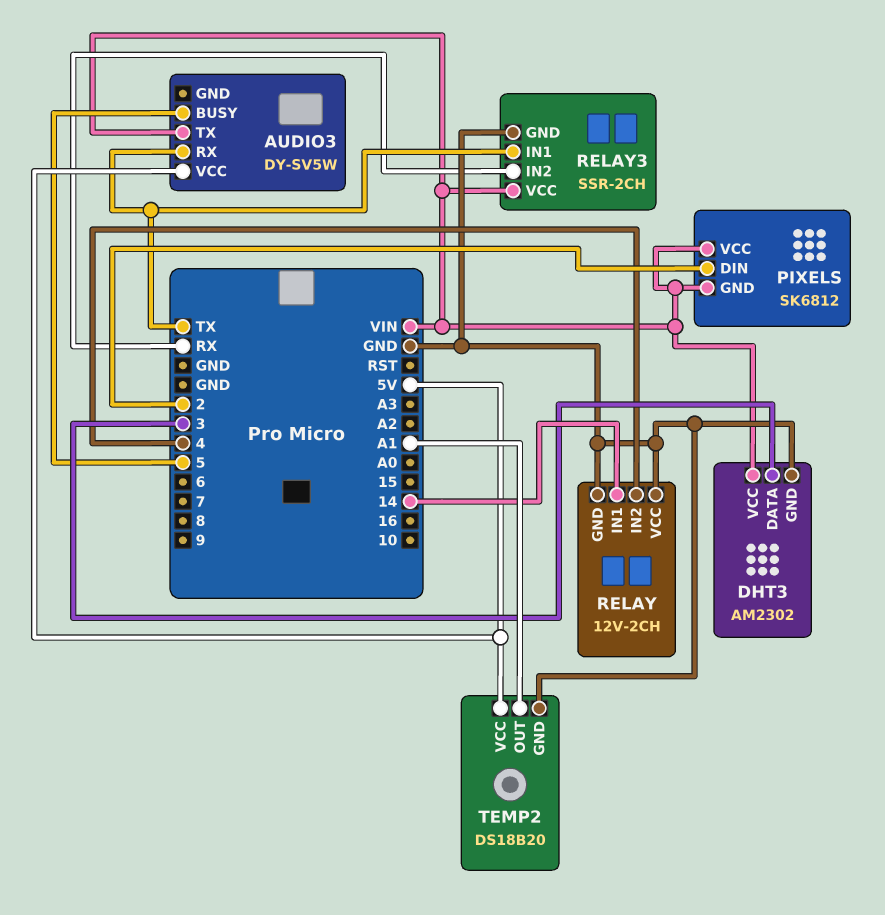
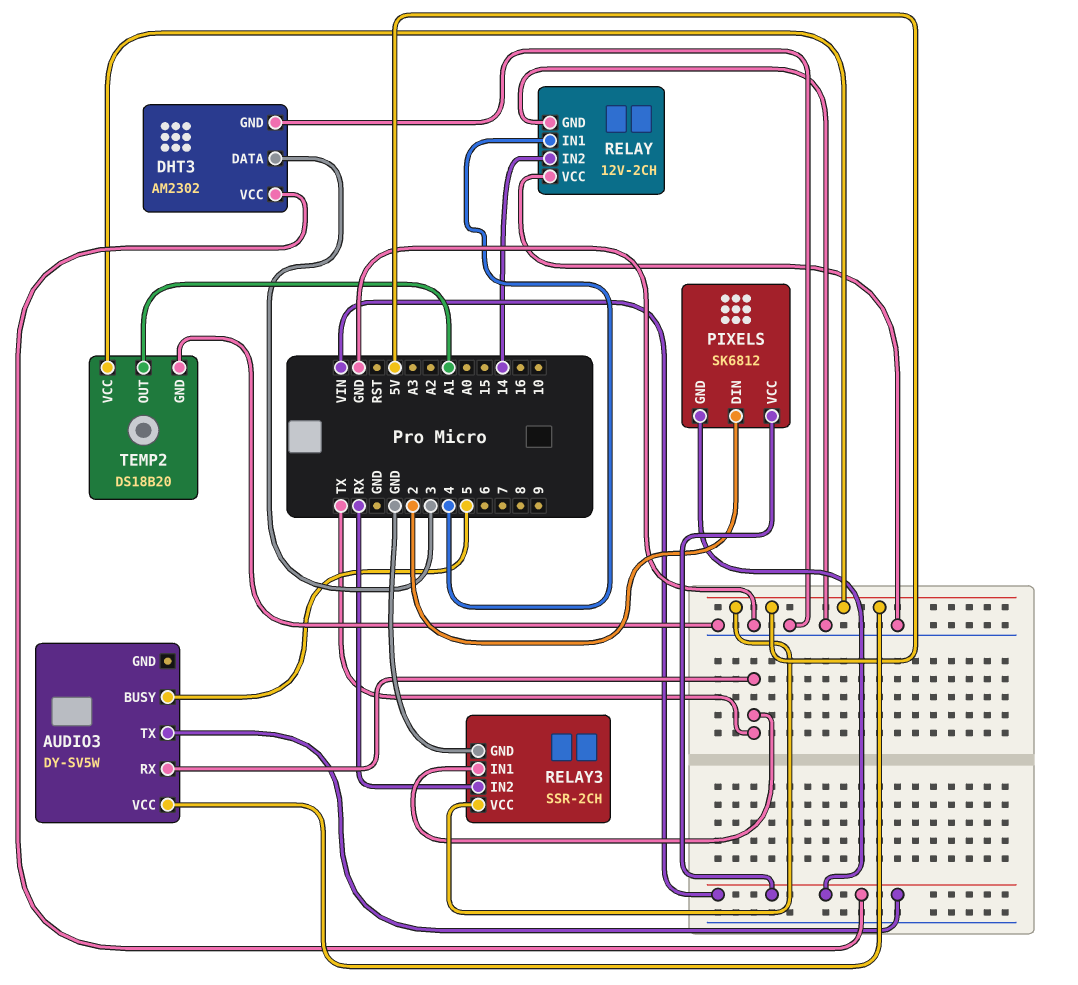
RELAY pin IN1: 14 -> 4
RELAY pin IN2: 4 -> 14
RELAY3 pin VCC: VIN -> 5V

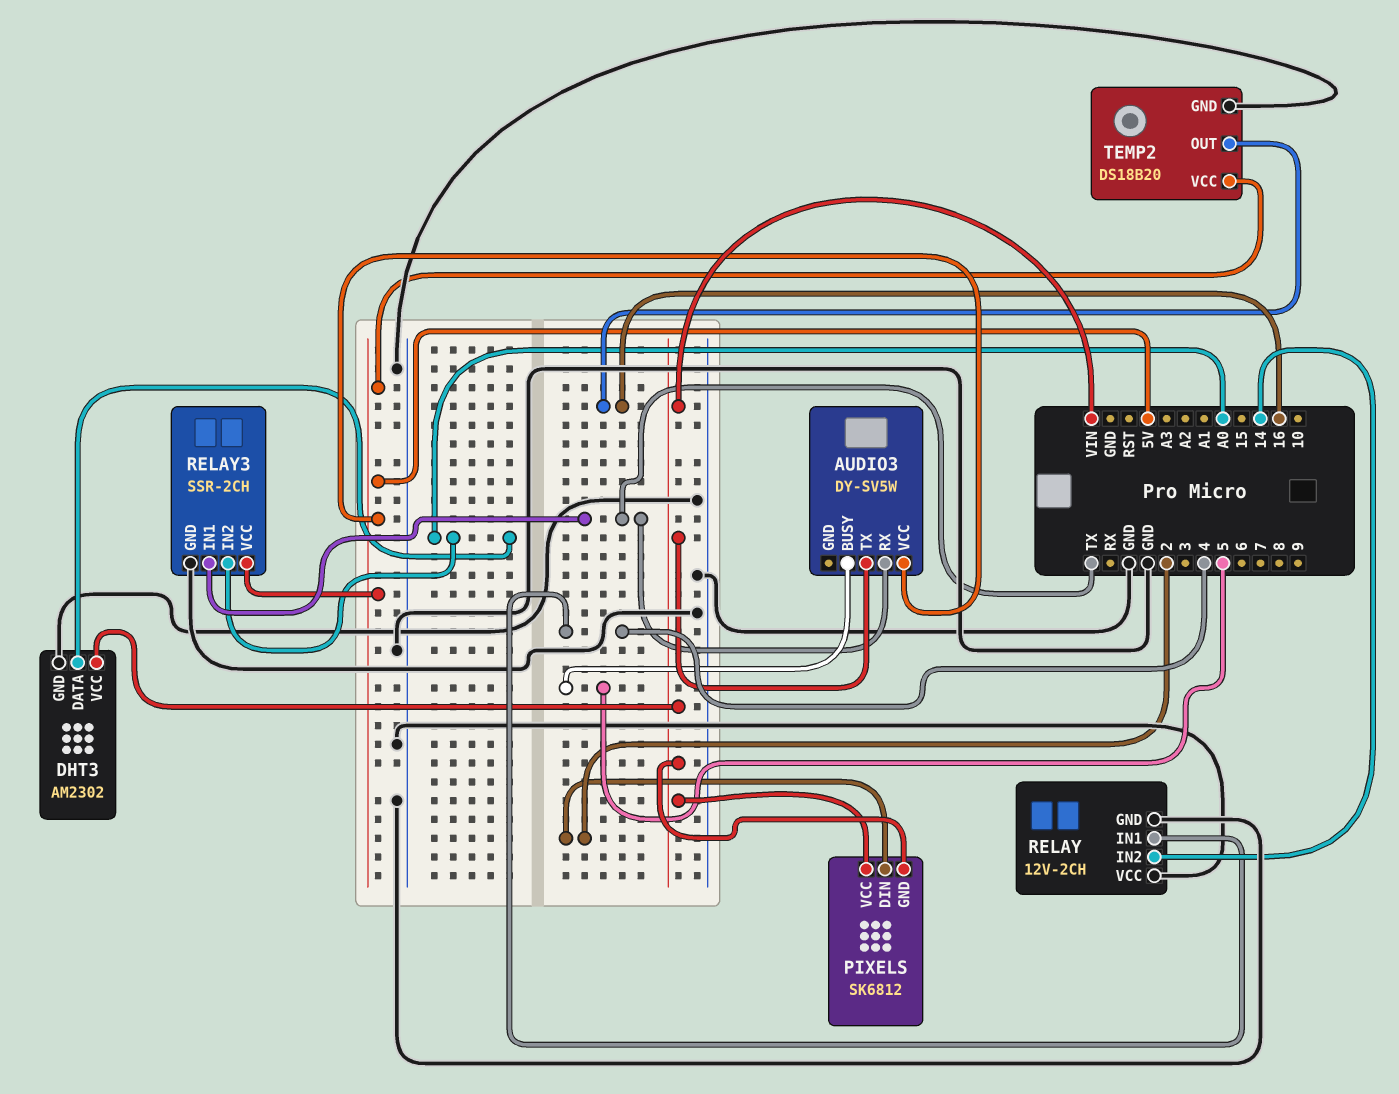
DHT3 pin DATA: 3 -> A0
RELAY3 pin IN2: RX -> A0
TEMP2 pin OUT: A1 -> 16

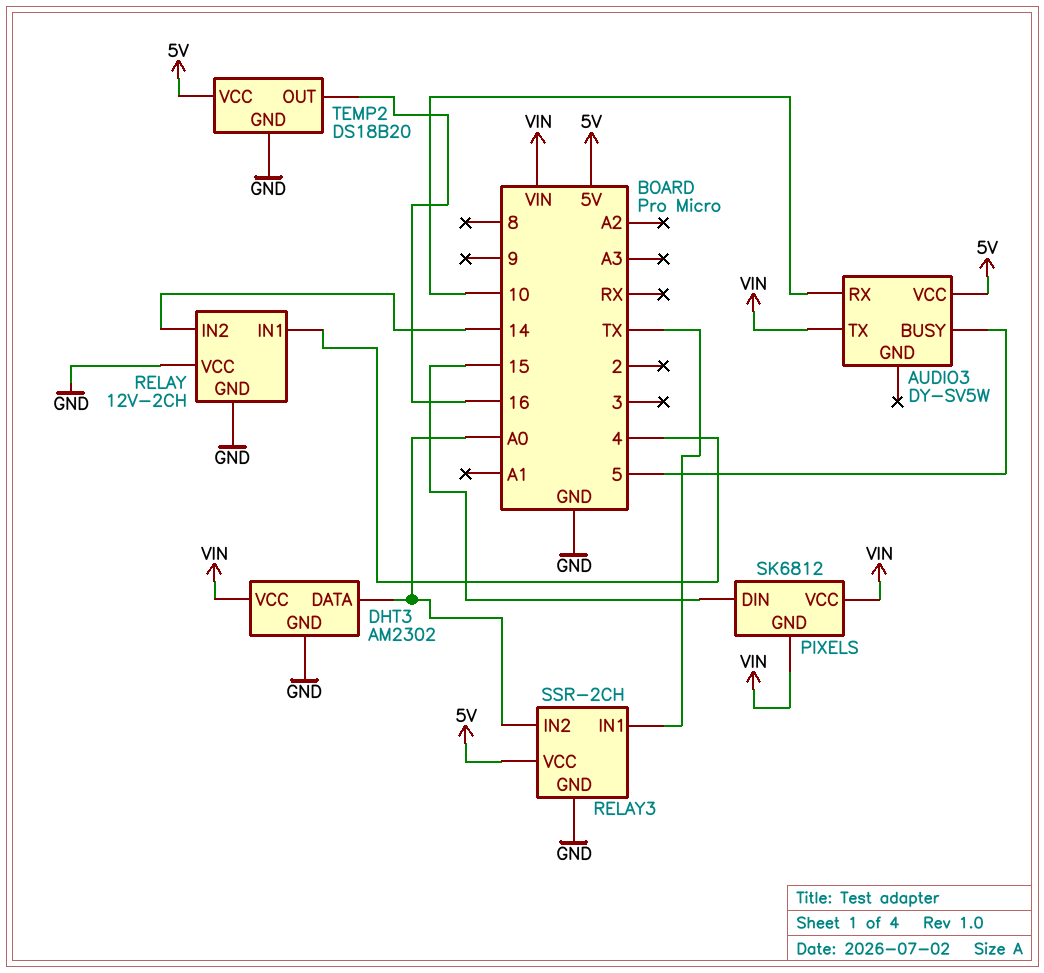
AUDIO3 pin RX: TX -> 10
PIXELS pin DIN: 2 -> 15

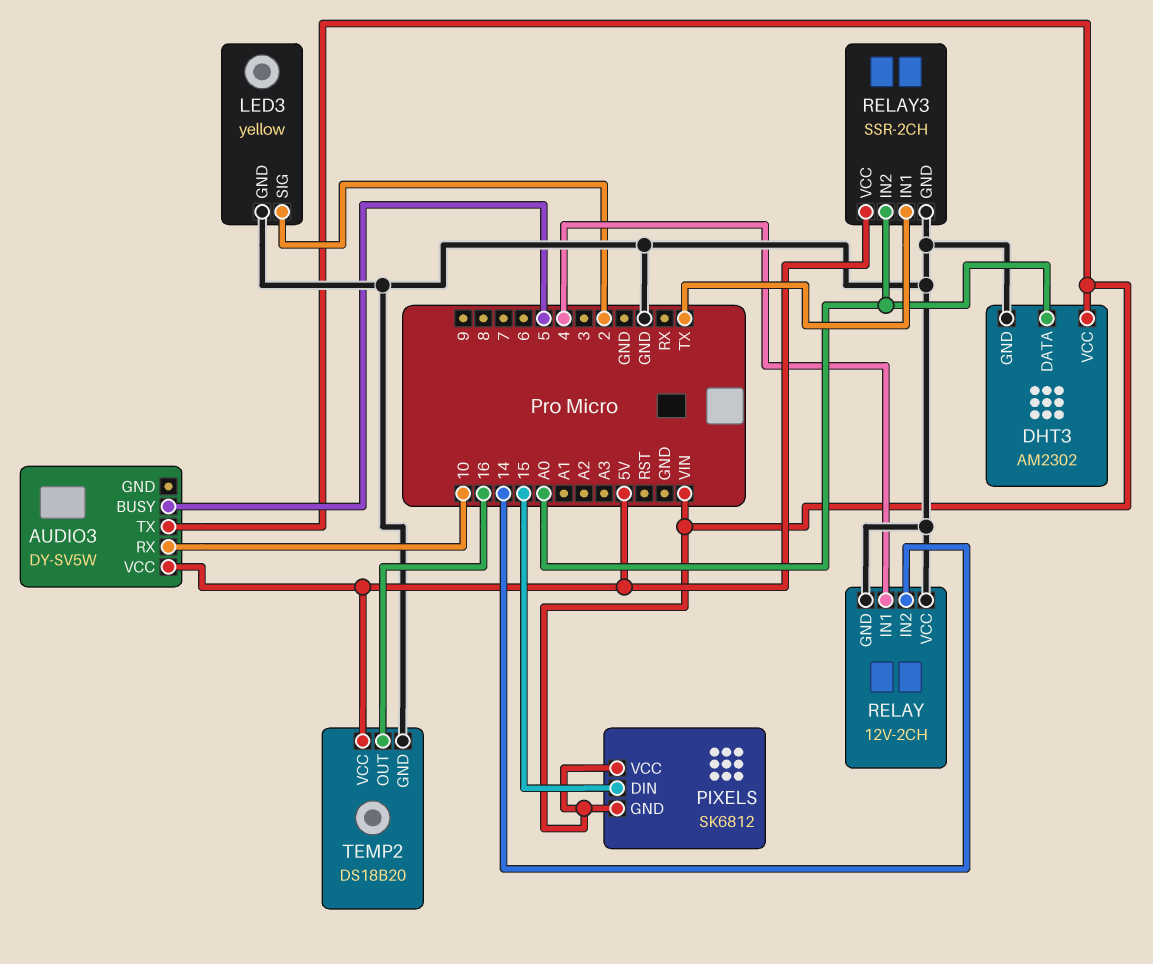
LED3: none -> yellow
LED3 pin GND: none -> GND
LED3 pin SIG: none -> 2

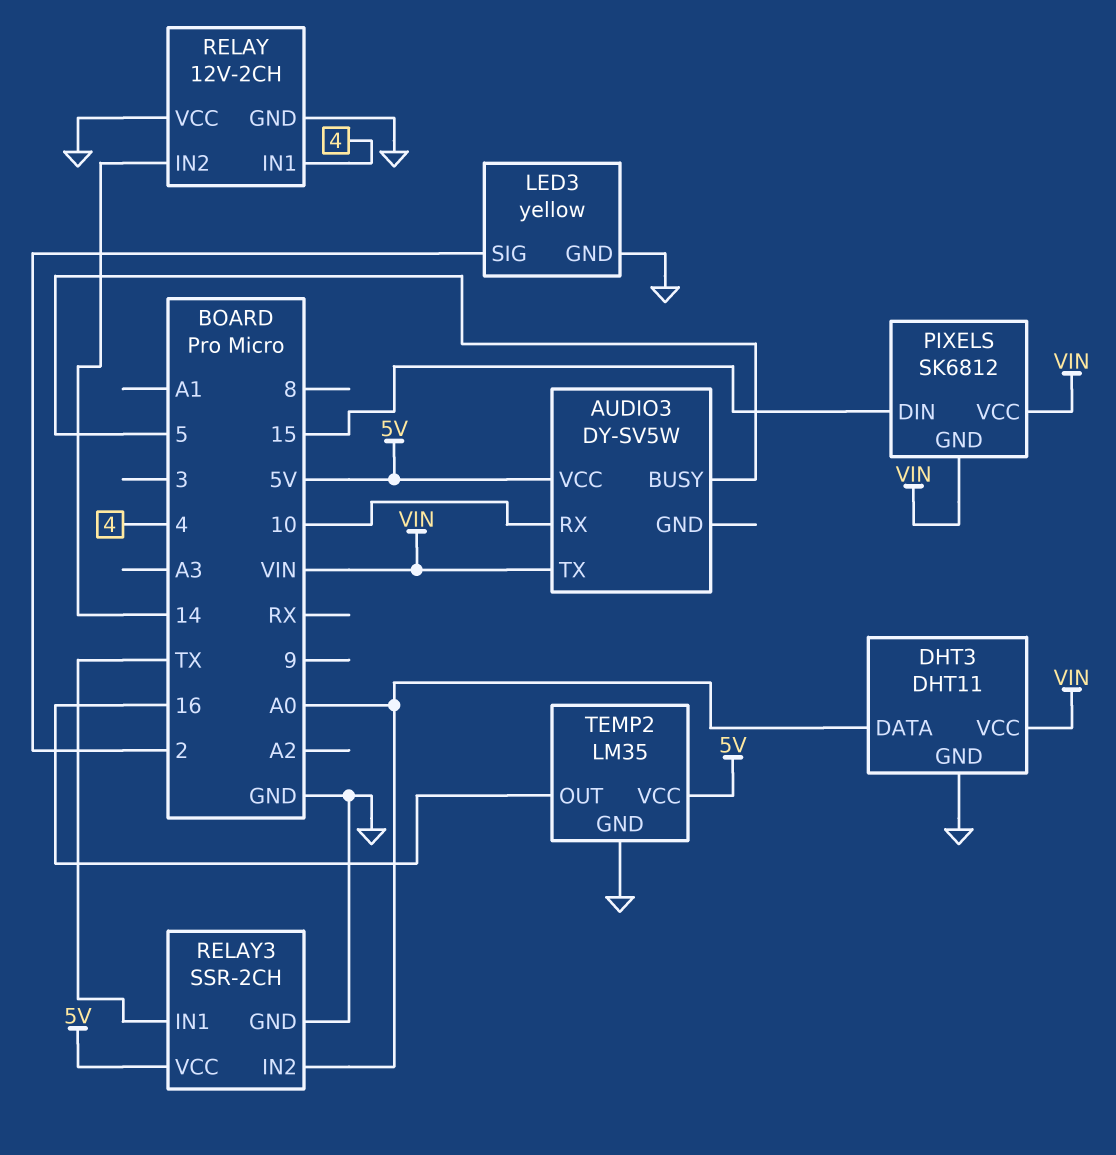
DHT3: AM2302 -> DHT11
TEMP2: DS18B20 -> LM35

